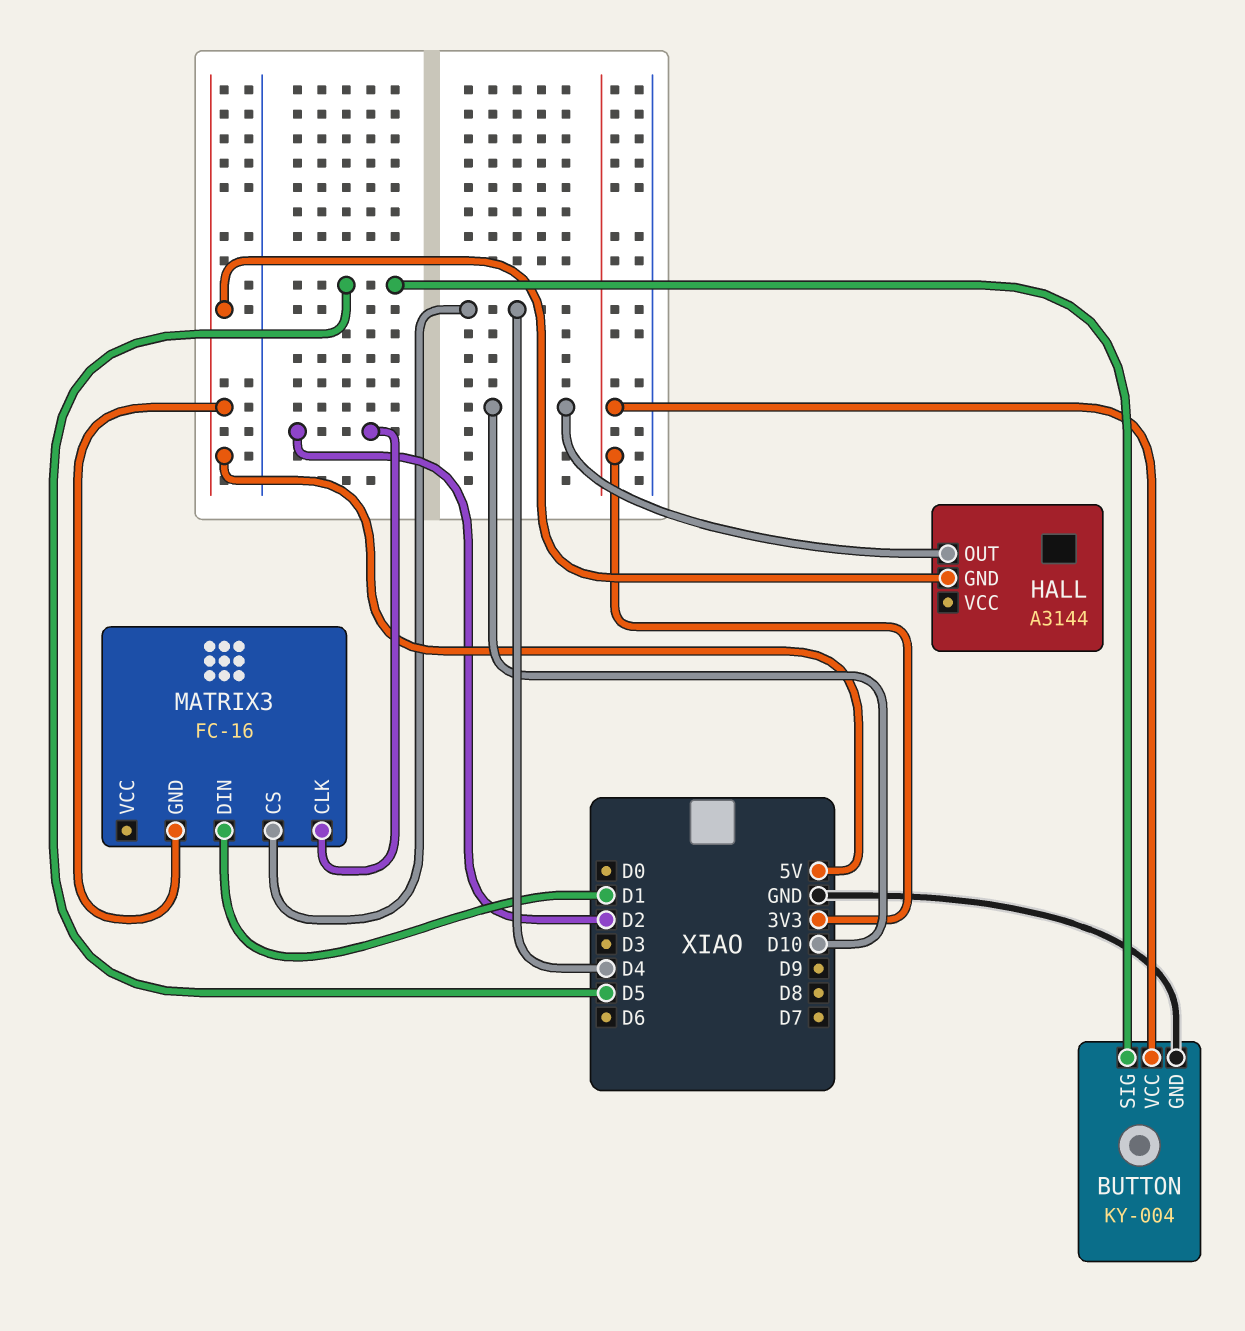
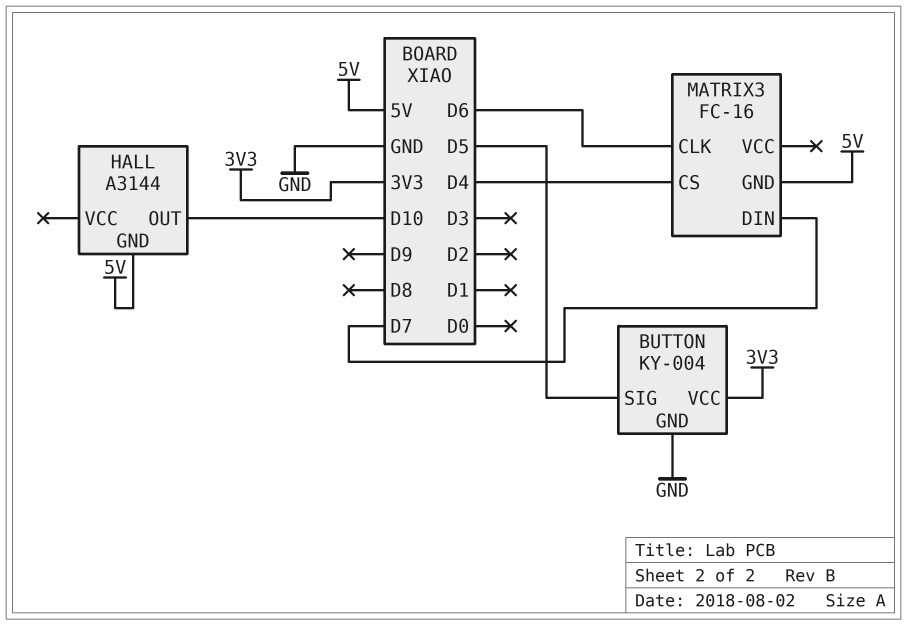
MATRIX3 pin CLK: D2 -> D6
MATRIX3 pin DIN: D1 -> D7

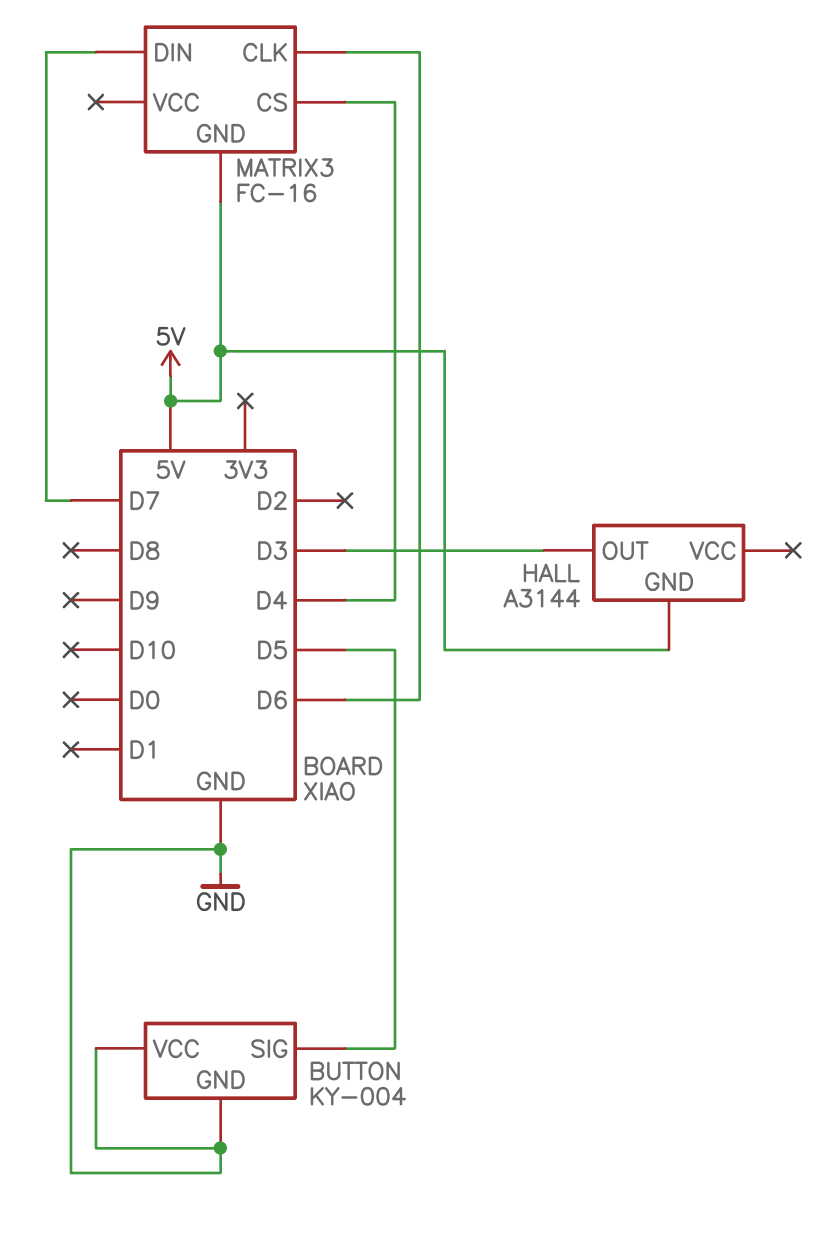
BUTTON pin VCC: 3V3 -> GND
HALL pin OUT: D10 -> D3

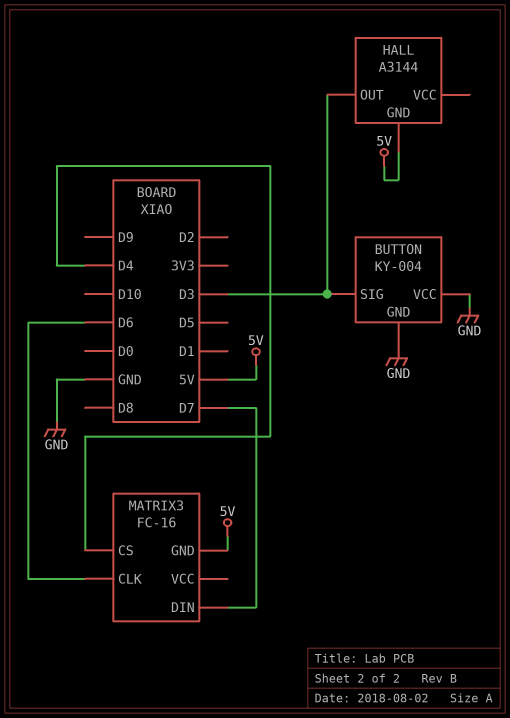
BUTTON pin SIG: D5 -> D3

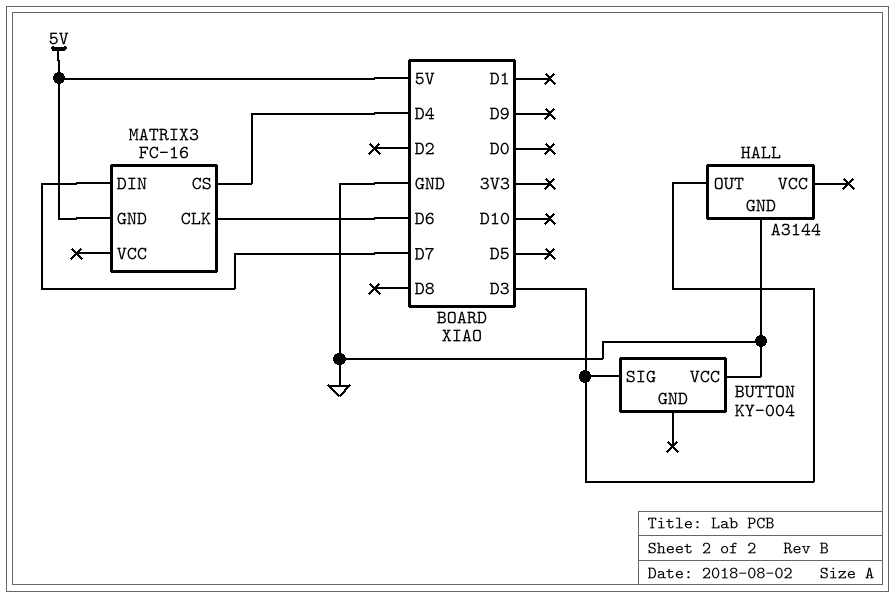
BUTTON pin GND: GND -> none
HALL pin GND: 5V -> GND

